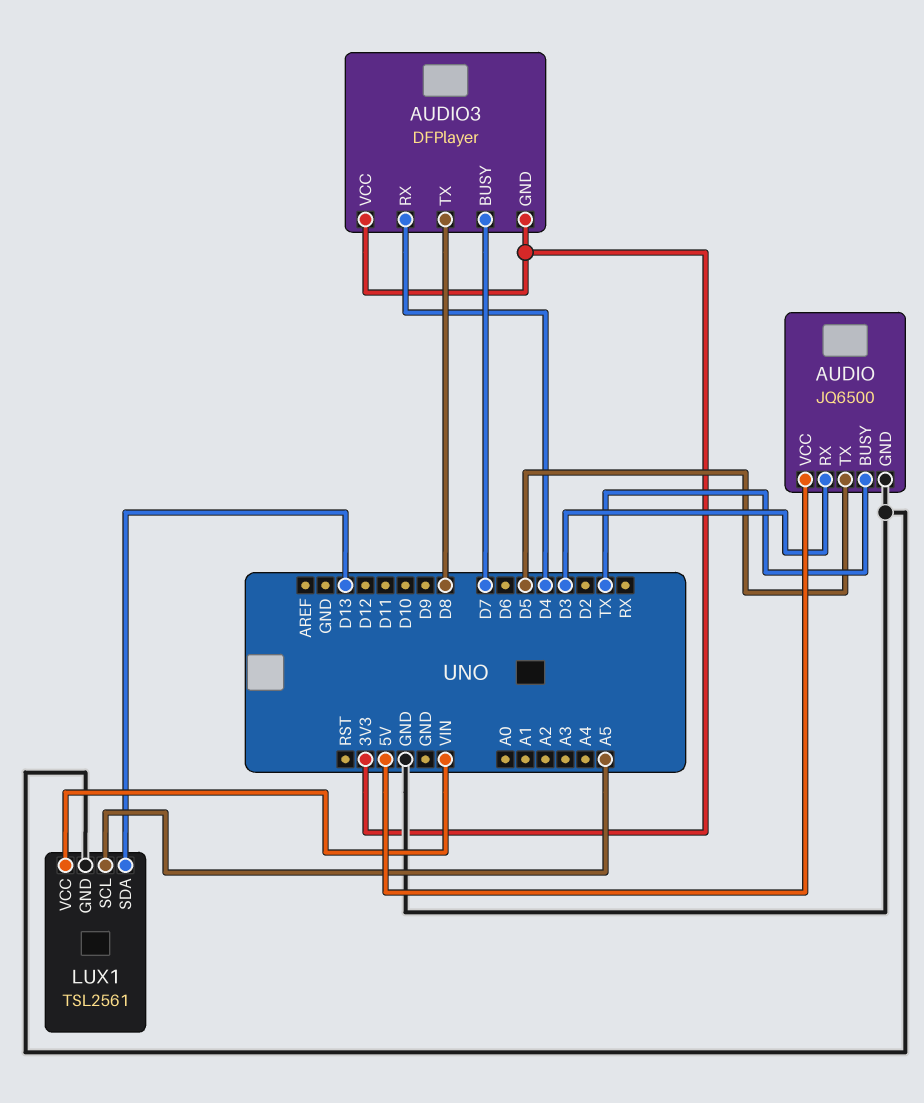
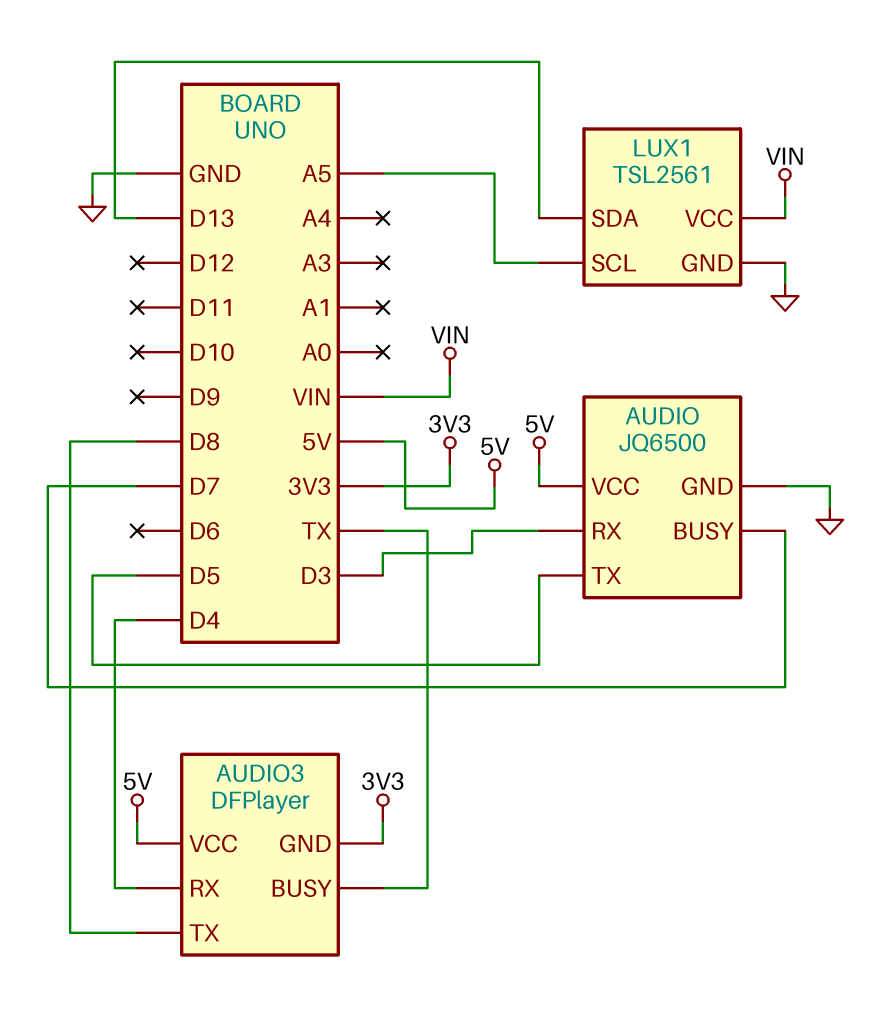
AUDIO pin BUSY: TX -> D7
AUDIO3 pin BUSY: D7 -> TX
AUDIO3 pin VCC: 3V3 -> 5V

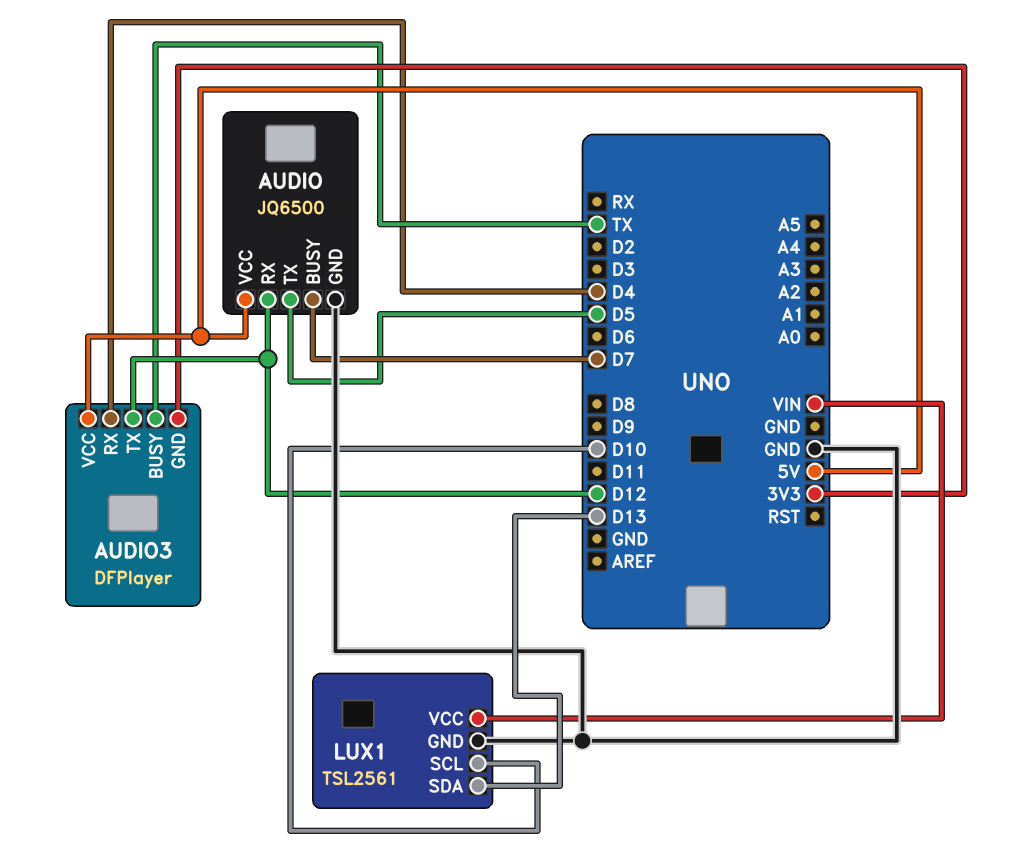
AUDIO pin RX: D3 -> D12
AUDIO3 pin TX: D8 -> D12
LUX1 pin SCL: A5 -> D10

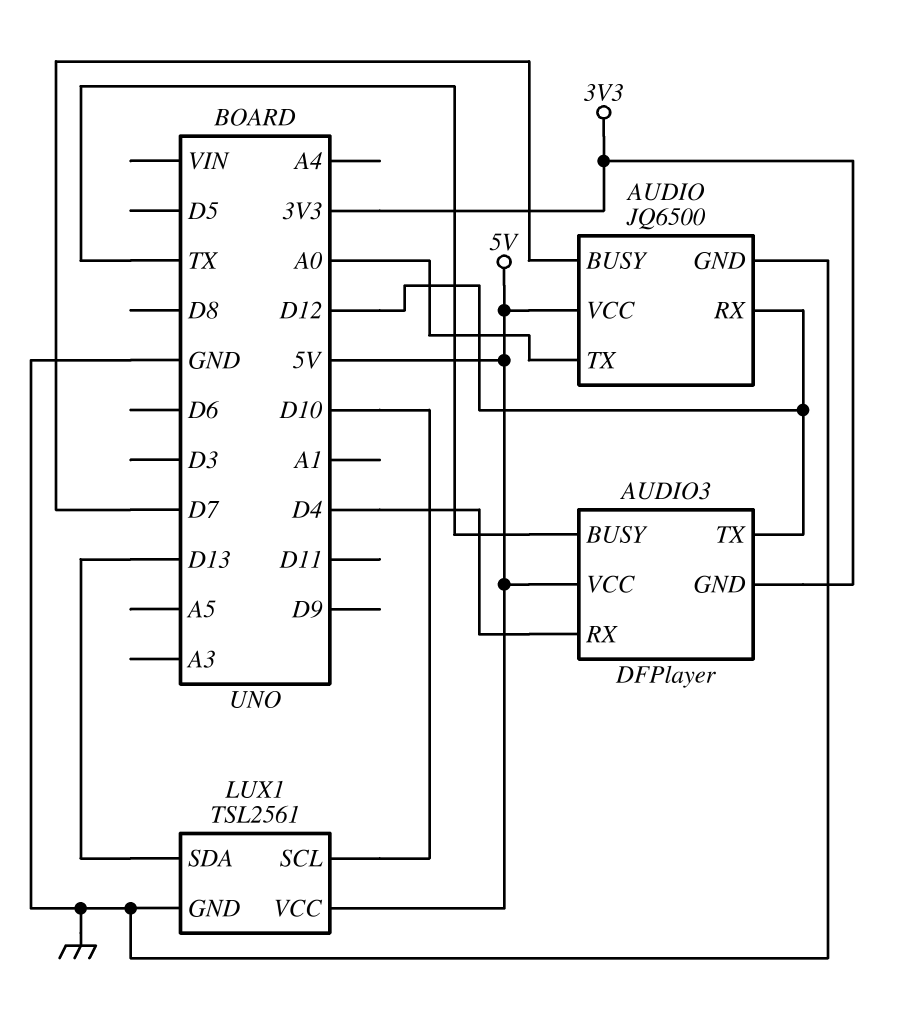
AUDIO pin TX: D5 -> A0
LUX1 pin VCC: VIN -> 5V

